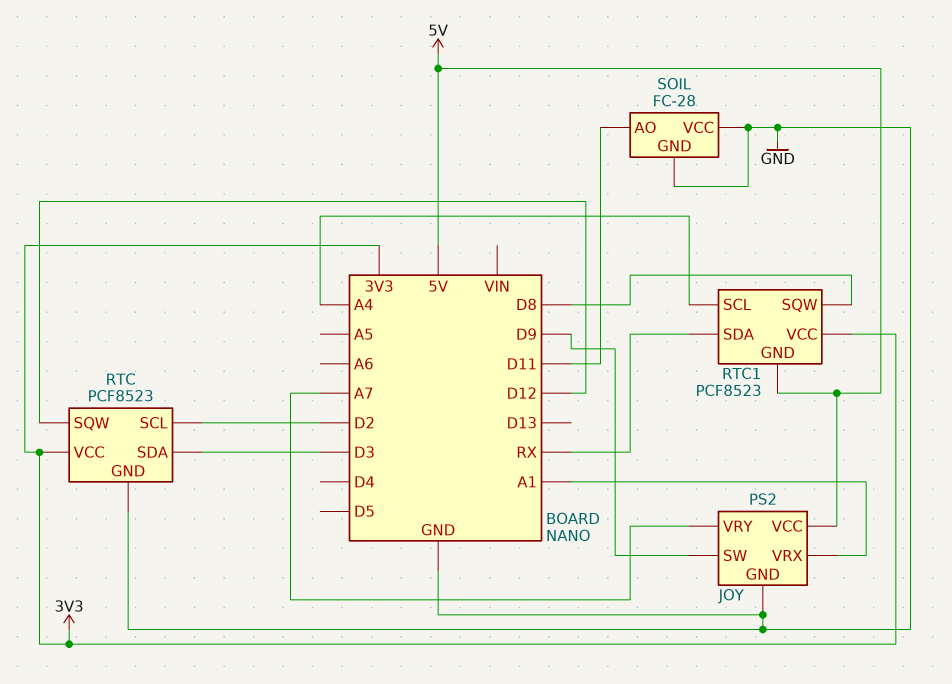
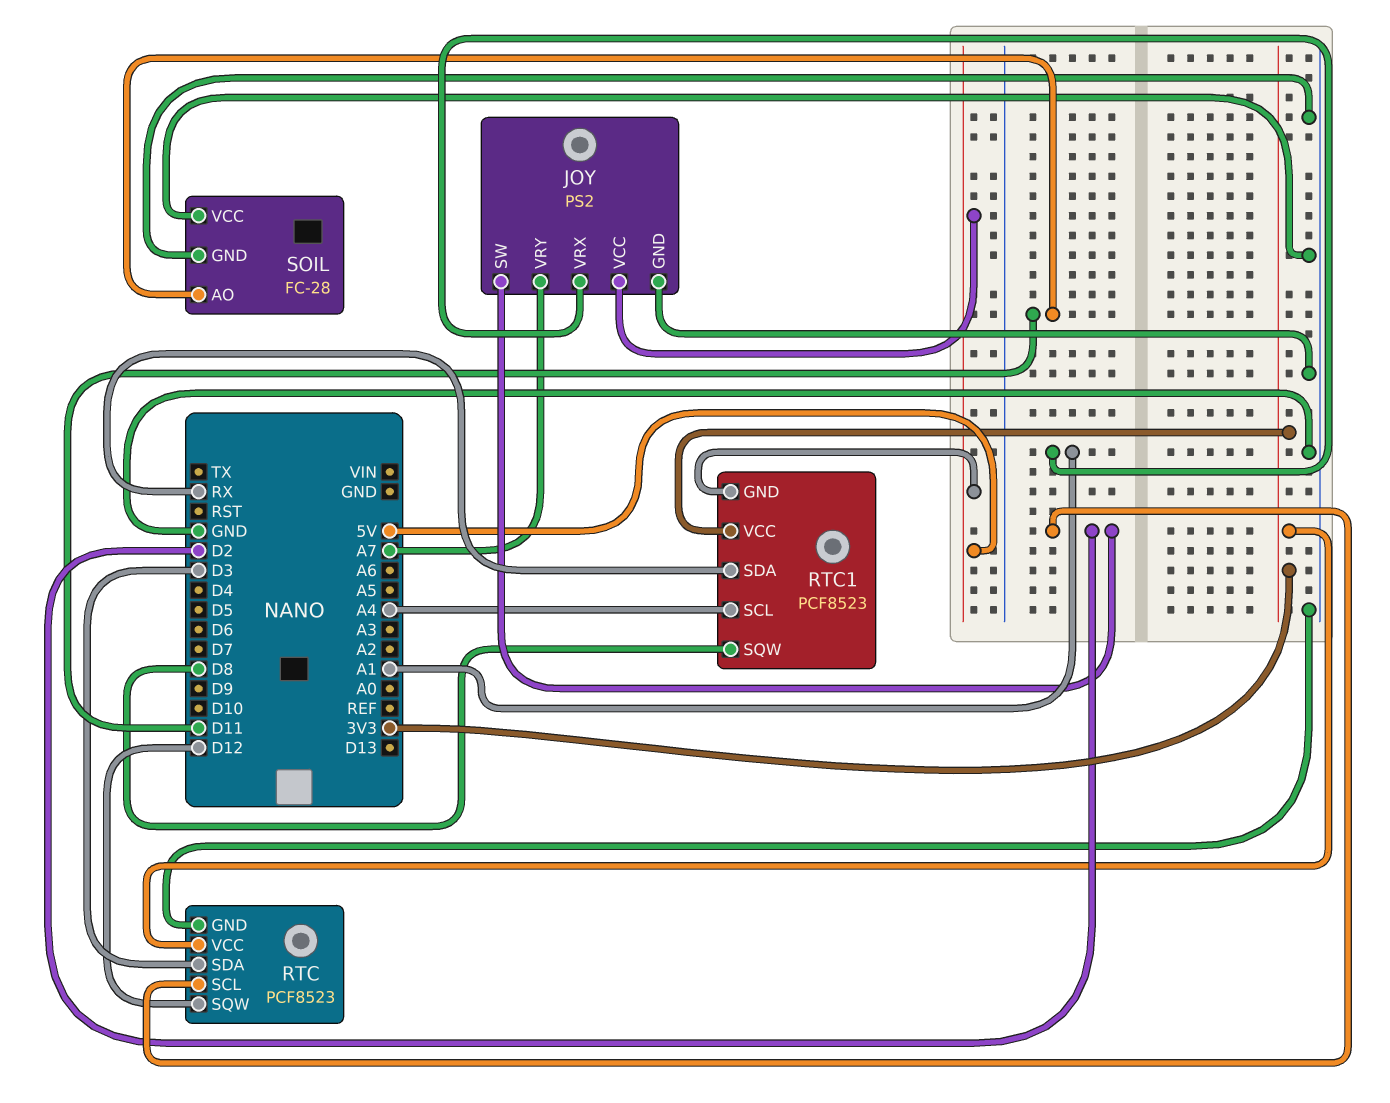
JOY pin SW: D9 -> D2

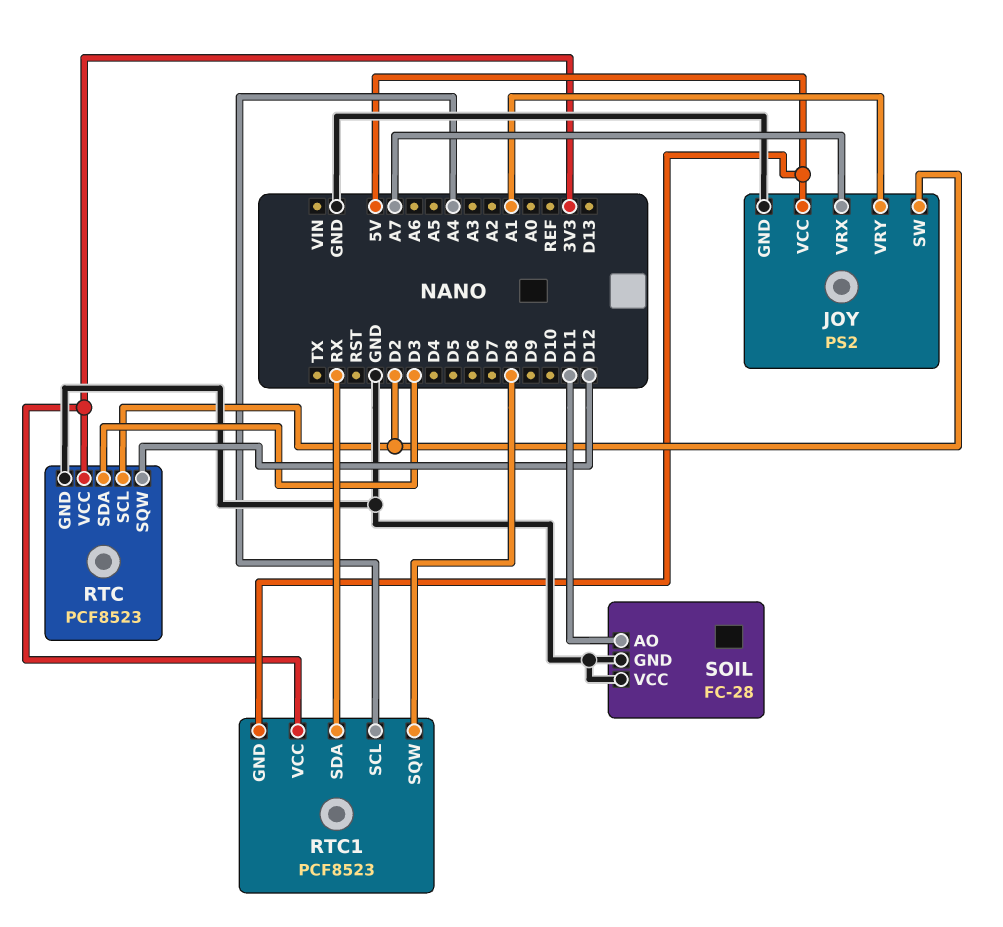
JOY pin VRX: A1 -> A7
JOY pin VRY: A7 -> A1

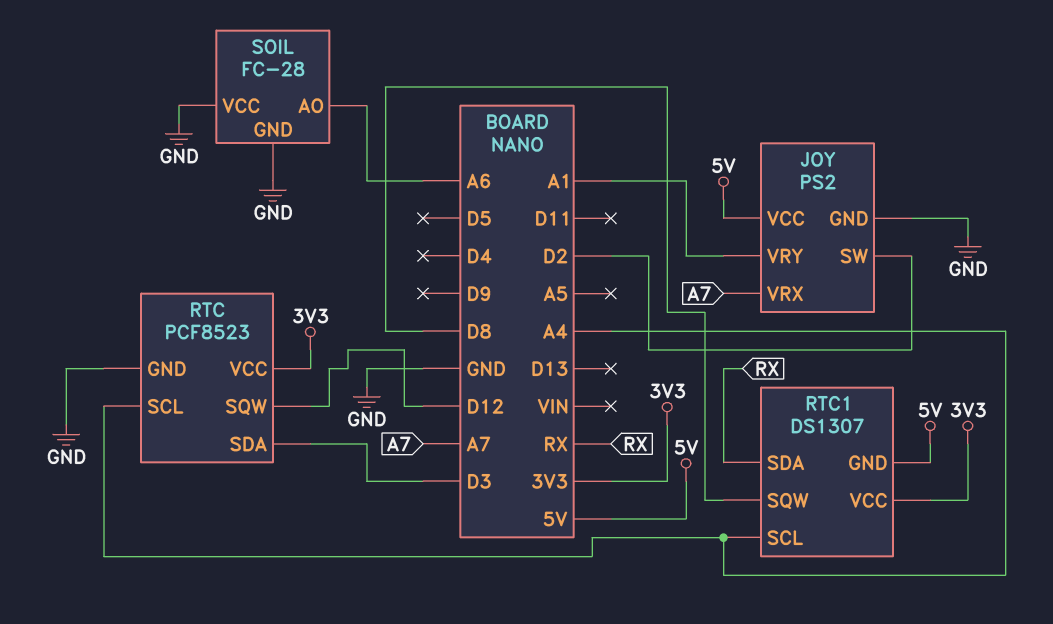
RTC pin SCL: D2 -> A4
RTC1: PCF8523 -> DS1307
SOIL pin AO: D11 -> A6

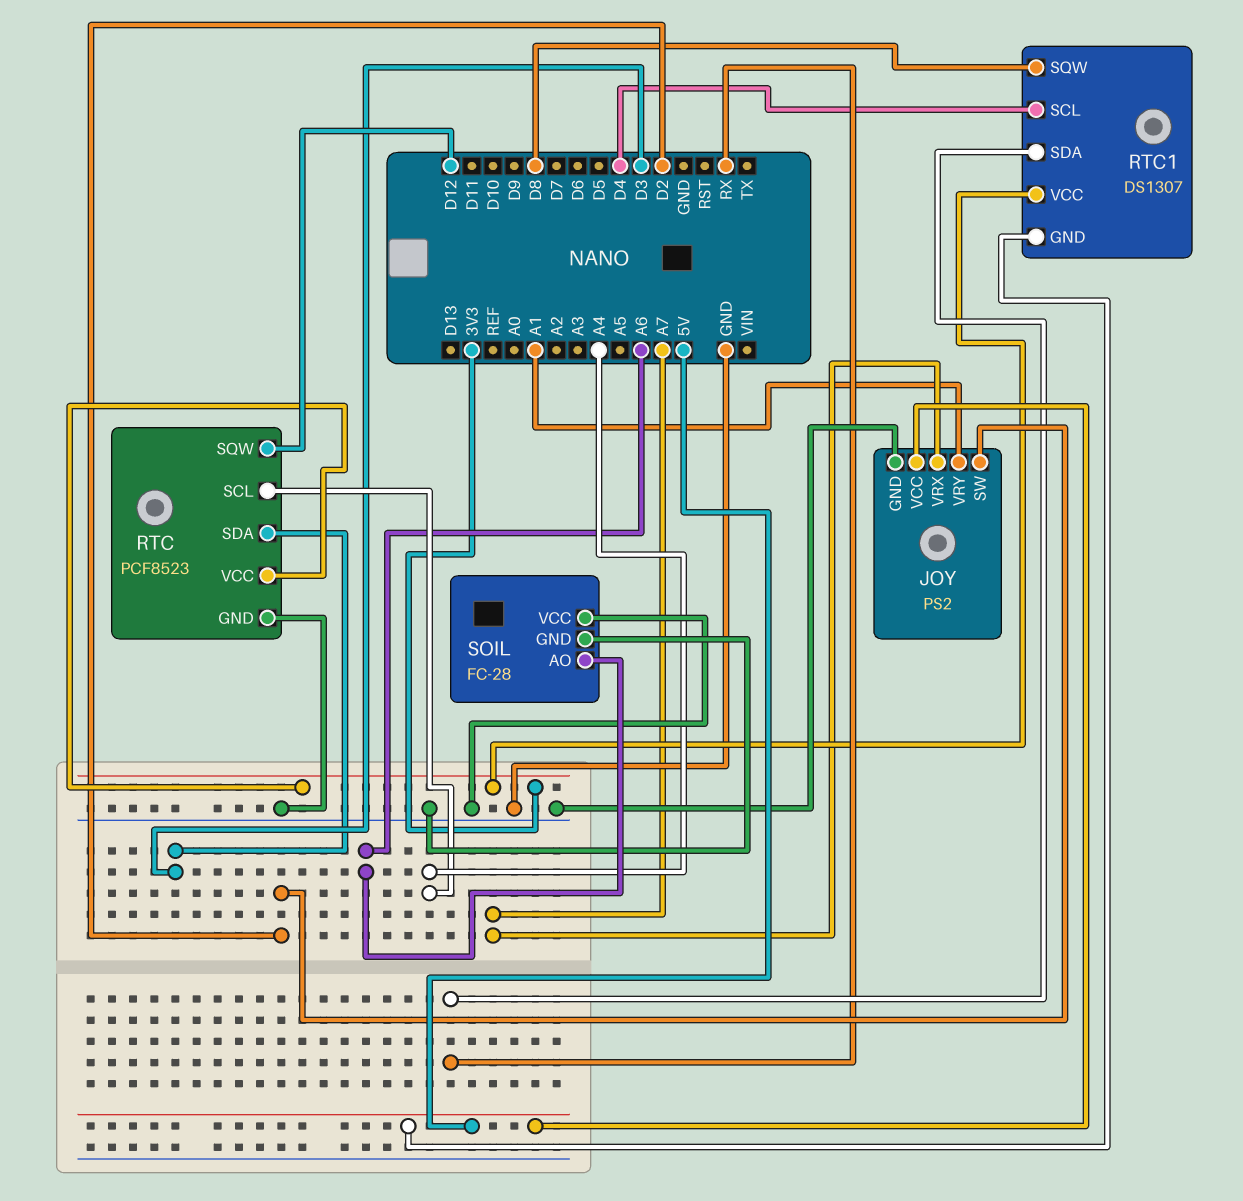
RTC1 pin SCL: A4 -> D4

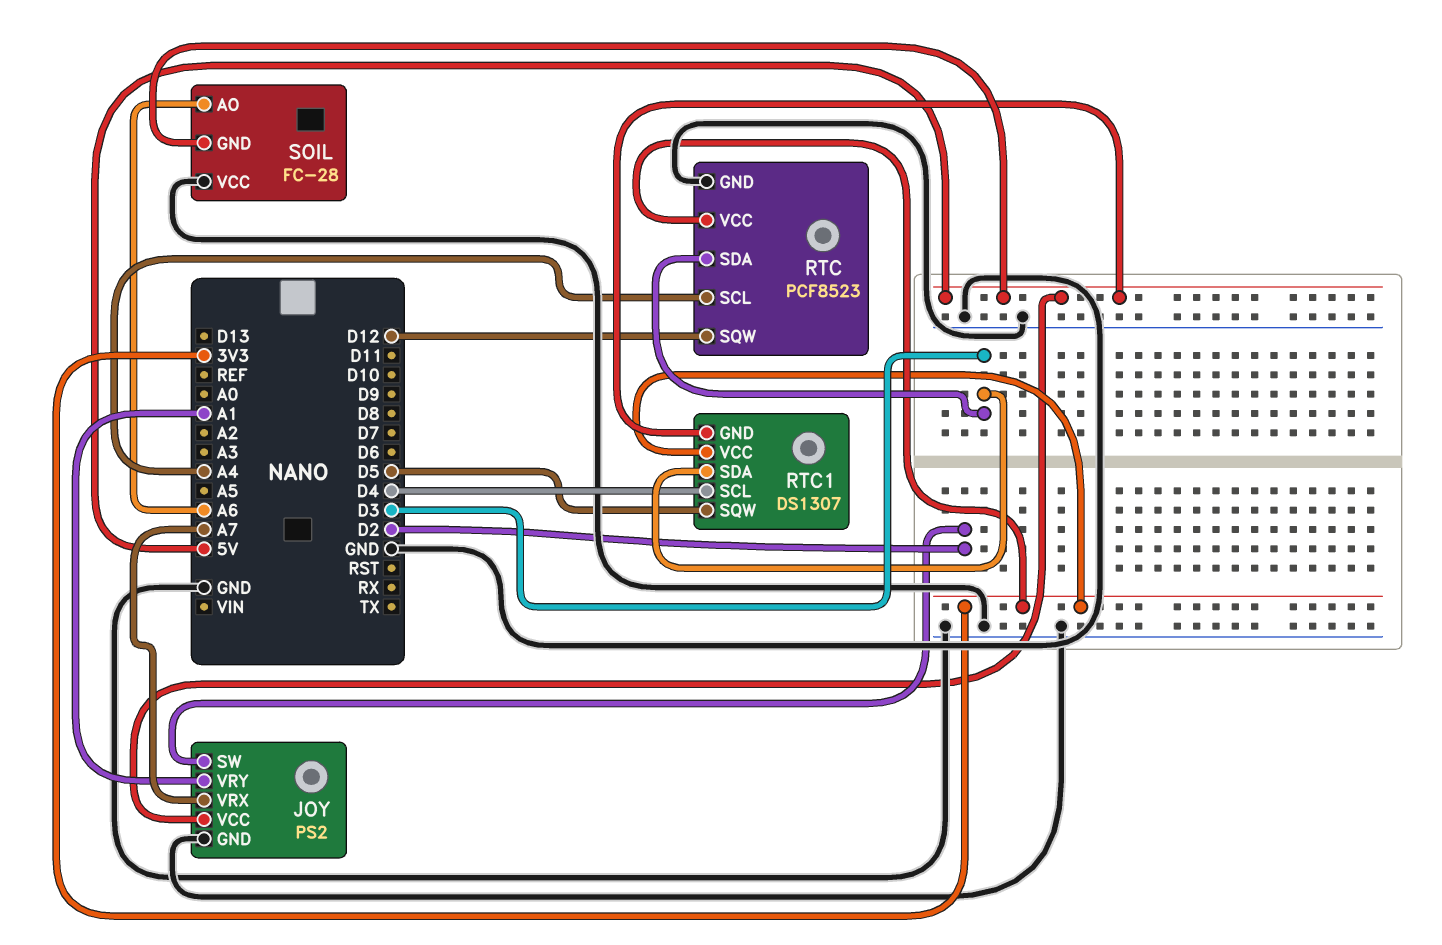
RTC1 pin SDA: RX -> D3
RTC1 pin SQW: D8 -> D5
SOIL pin GND: GND -> 5V

